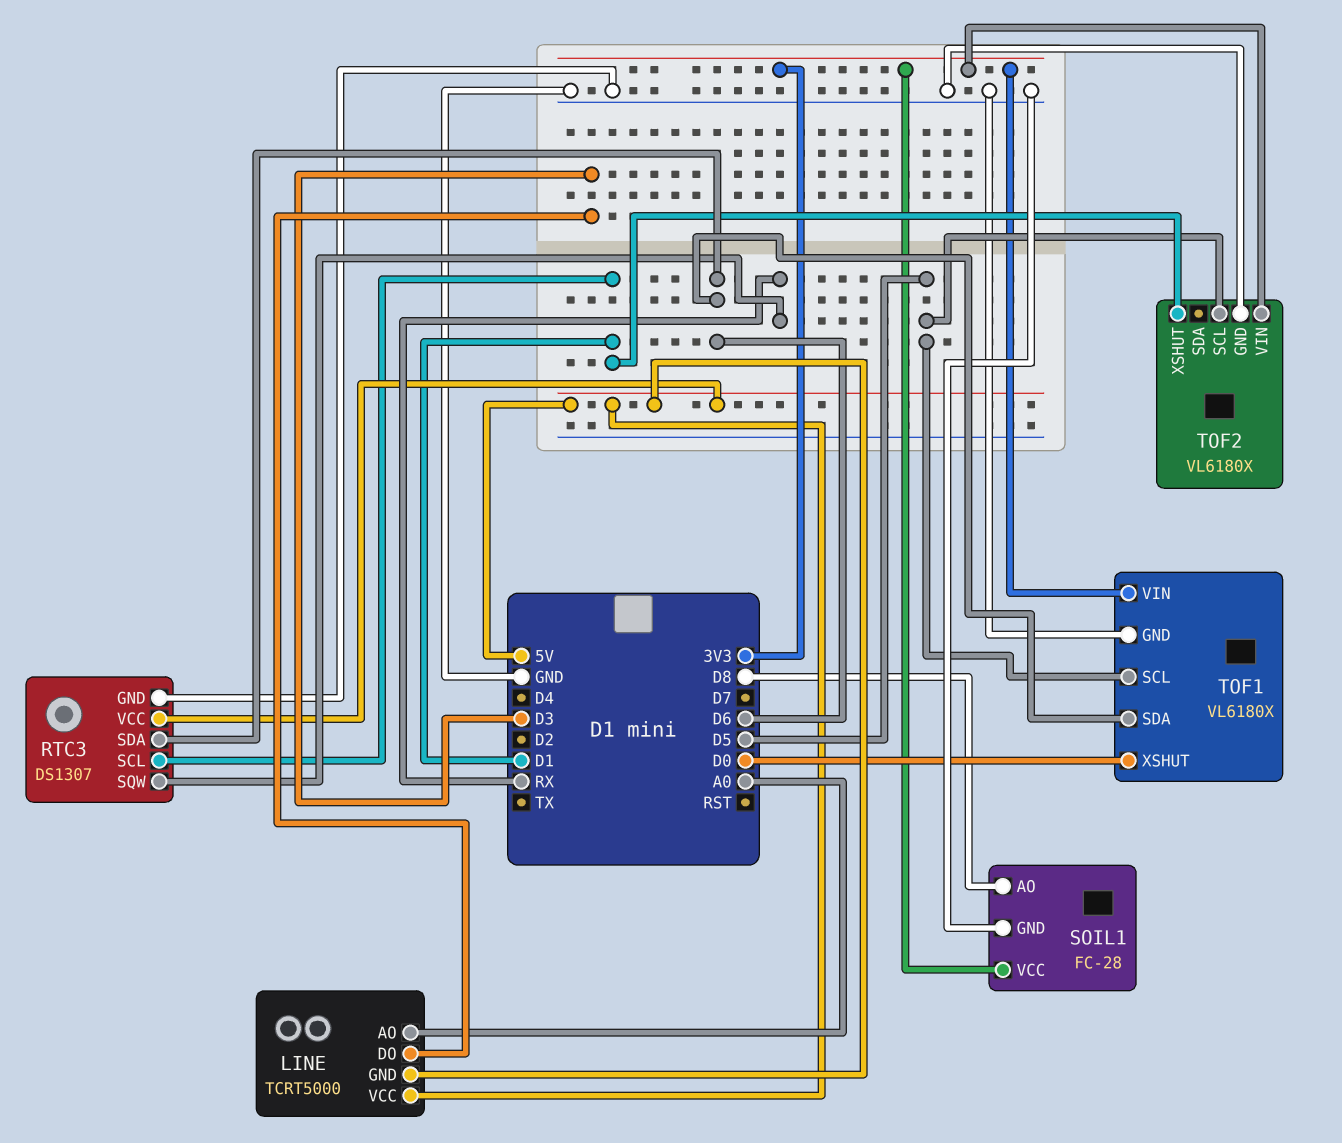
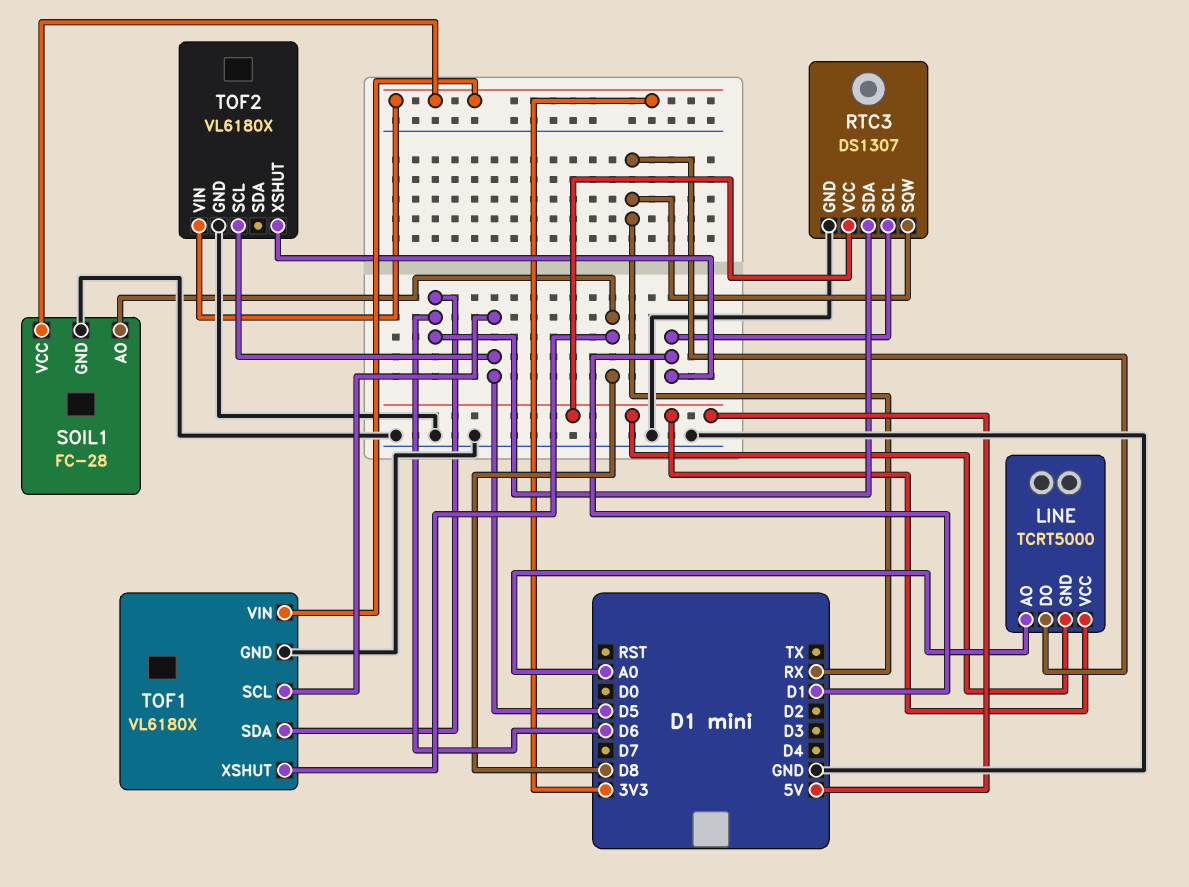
LINE pin DO: D3 -> RX
TOF1 pin XSHUT: D0 -> D8

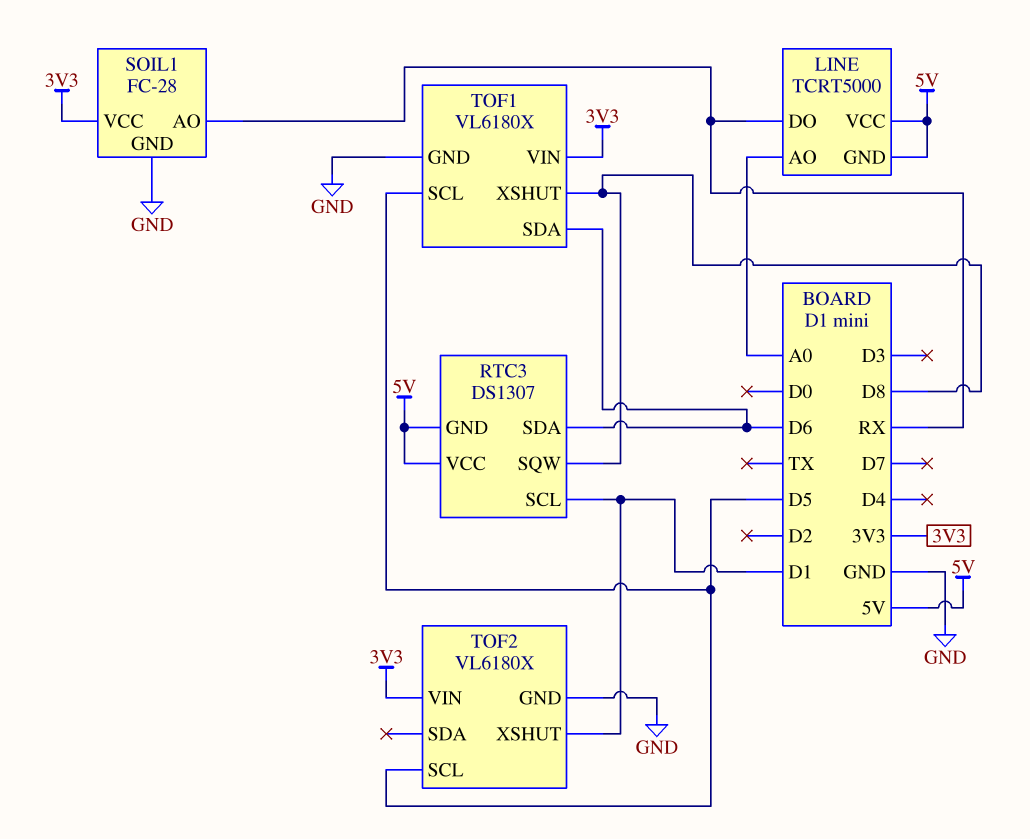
RTC3 pin GND: GND -> 5V
RTC3 pin SQW: RX -> D8
SOIL1 pin AO: D8 -> RX

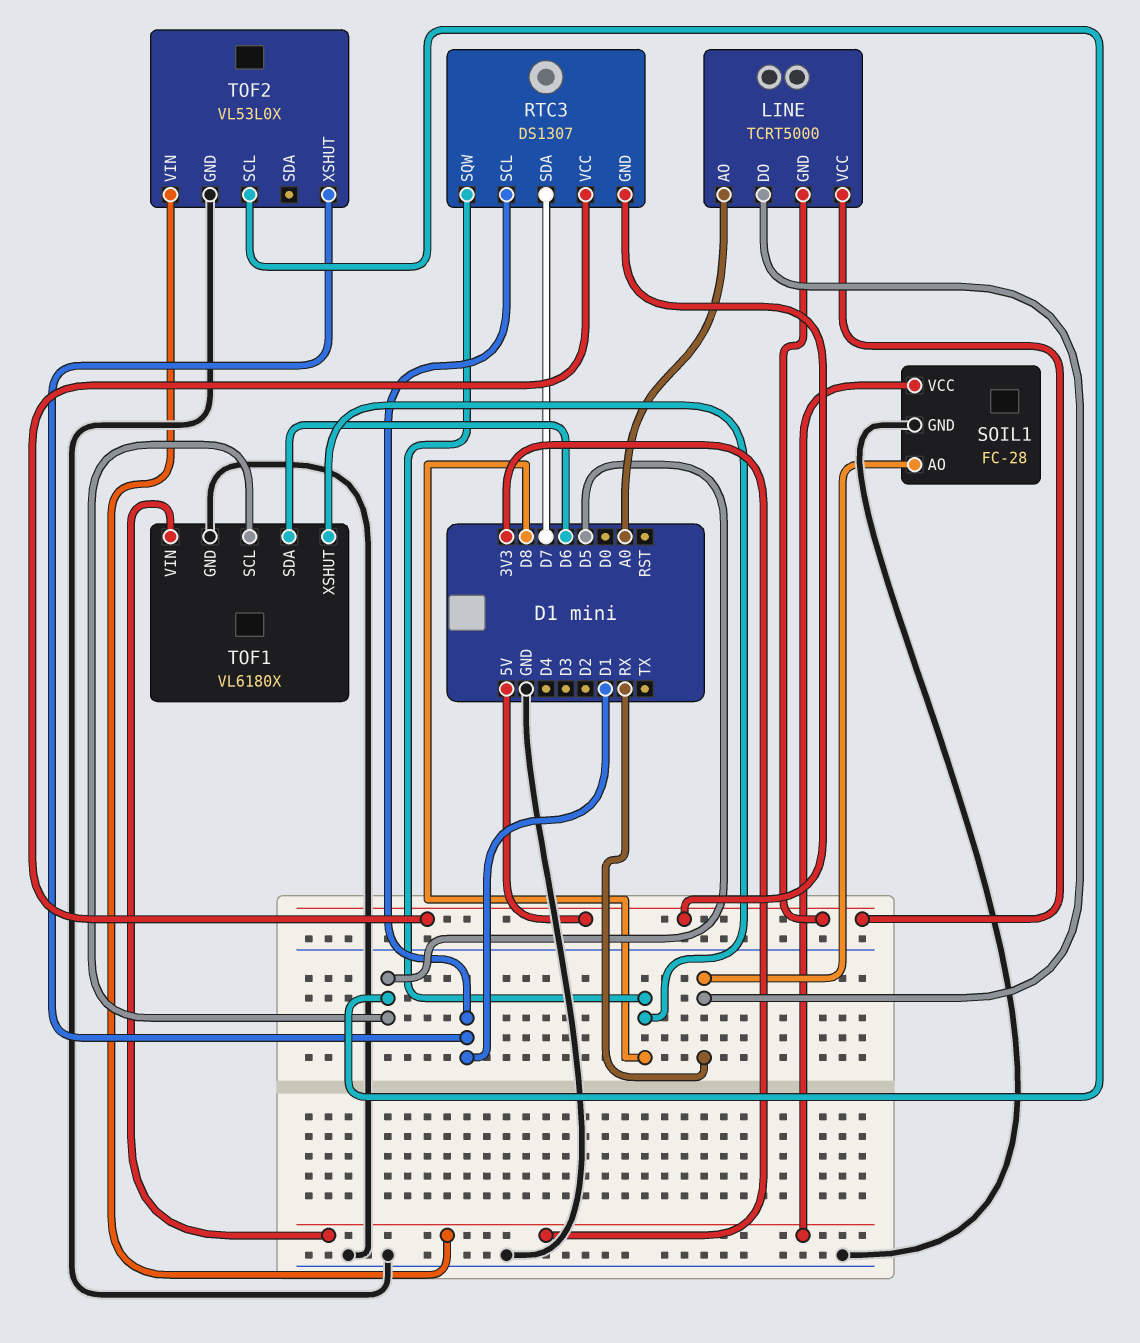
RTC3 pin SDA: D6 -> D7
TOF2: VL6180X -> VL53L0X

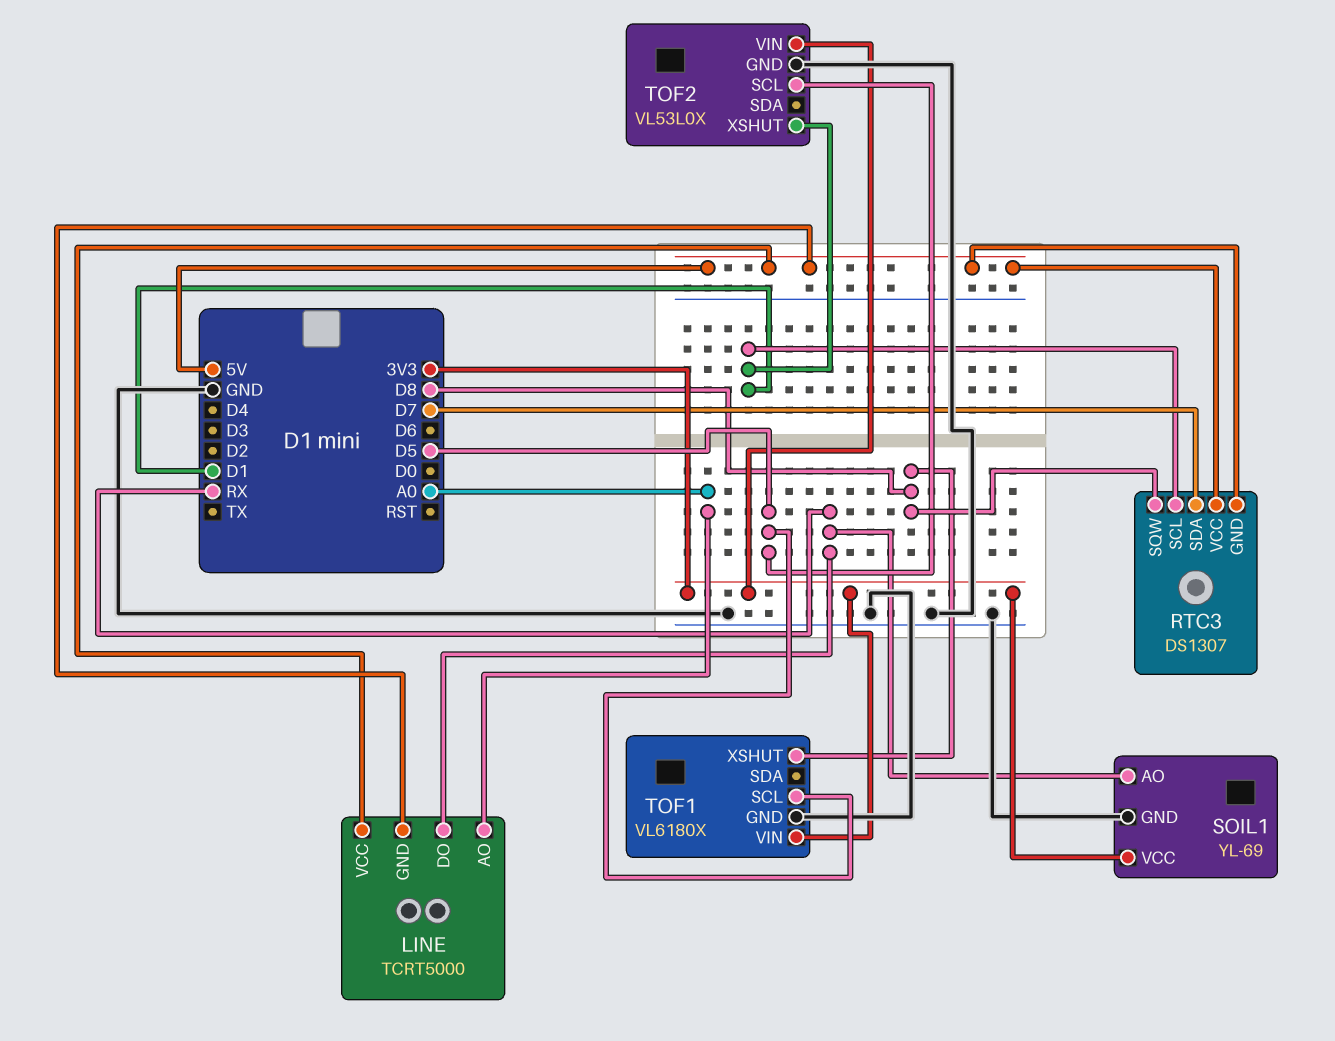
SOIL1: FC-28 -> YL-69
TOF1 pin SDA: D6 -> none

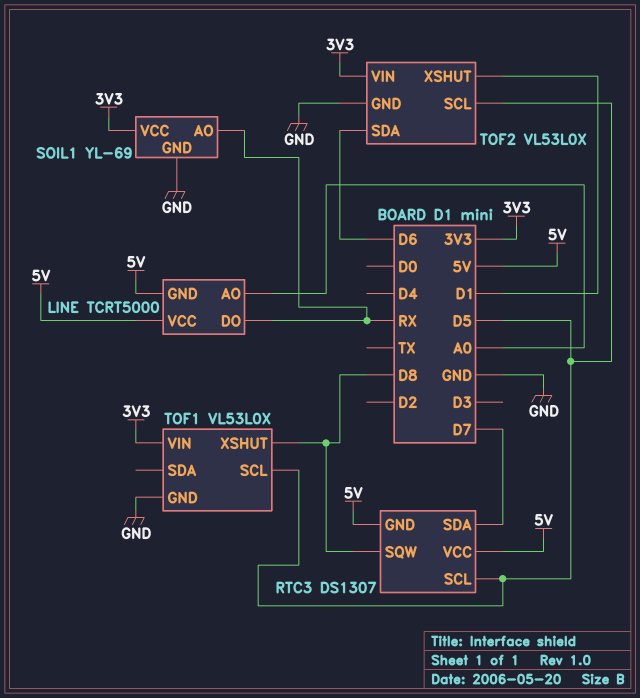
RTC3 pin SCL: D1 -> D5
TOF1: VL6180X -> VL53L0X
TOF2 pin SDA: none -> D6

